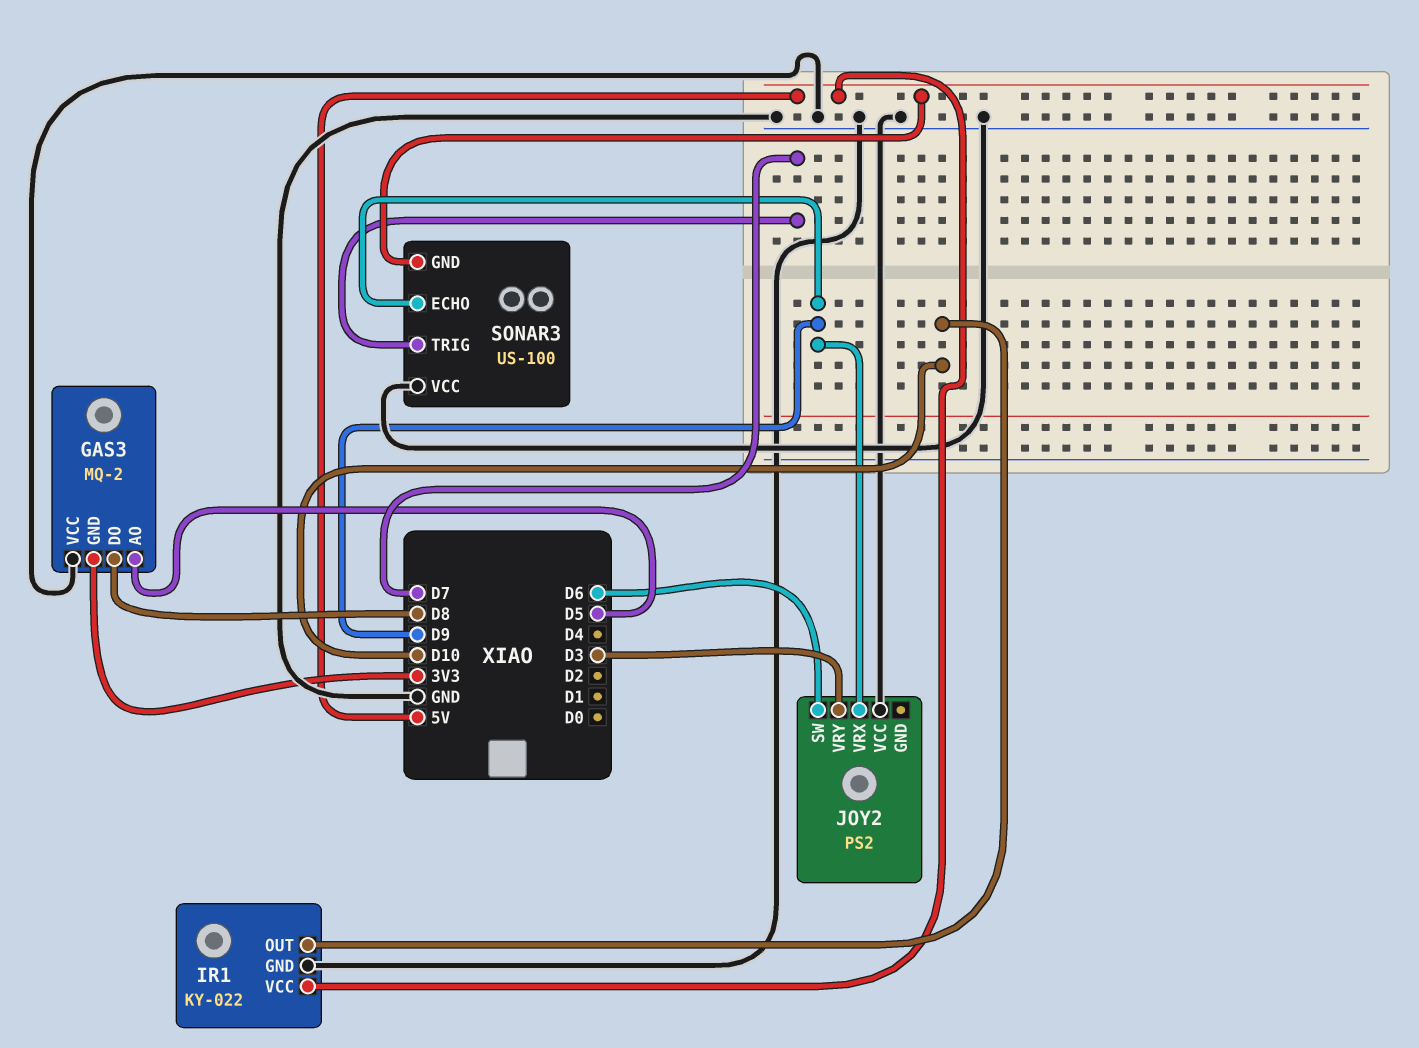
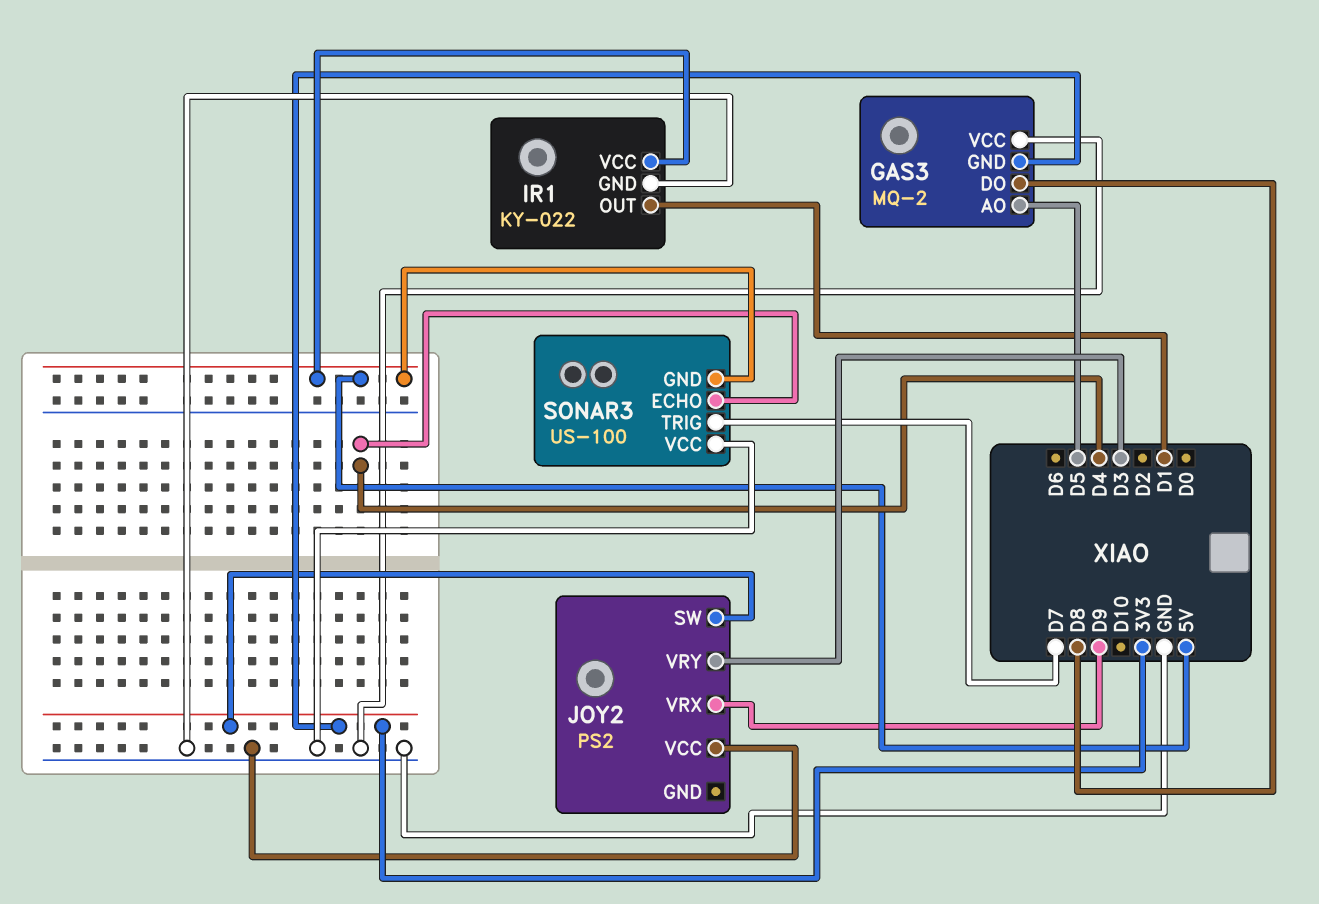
IR1 pin OUT: D10 -> D1
JOY2 pin SW: D6 -> 3V3
SONAR3 pin ECHO: D9 -> D4

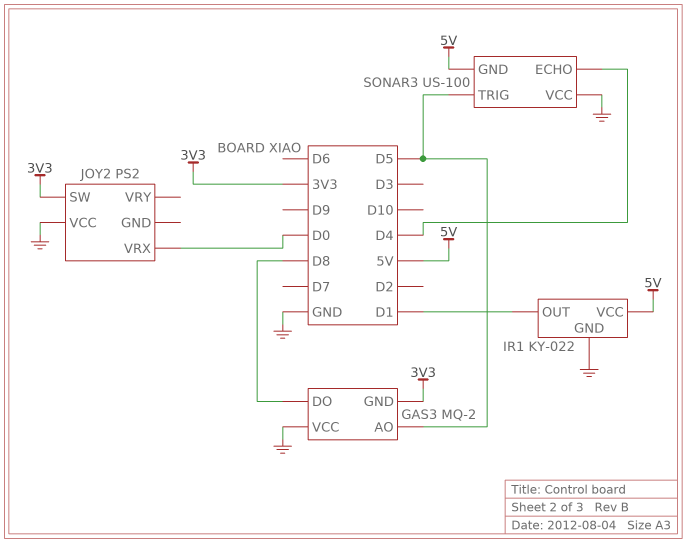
JOY2 pin VRX: D9 -> D0
JOY2 pin VRY: D3 -> none
SONAR3 pin TRIG: D7 -> D5

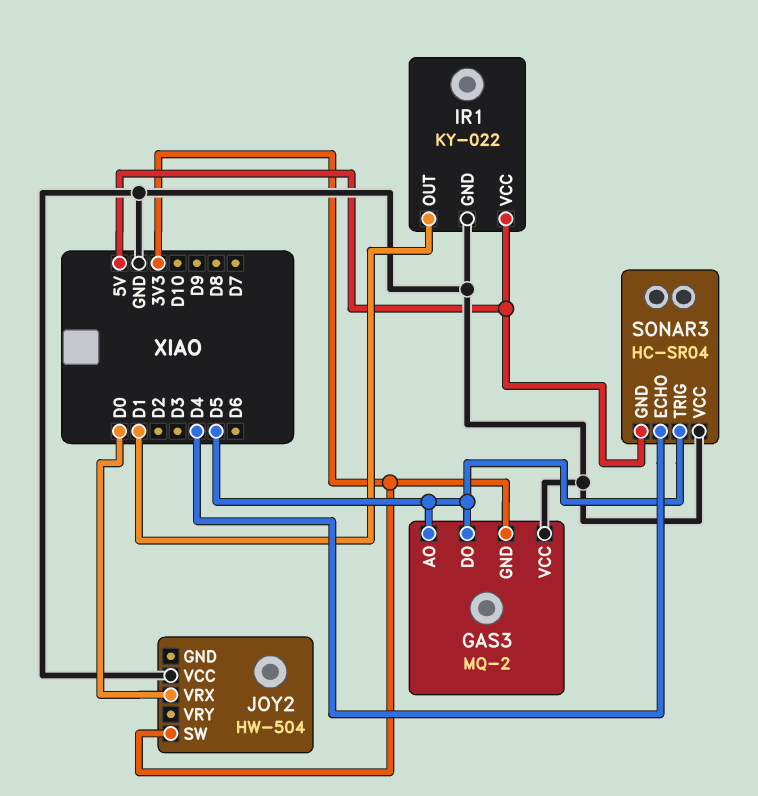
GAS3 pin DO: D8 -> D5
JOY2: PS2 -> HW-504
SONAR3: US-100 -> HC-SR04

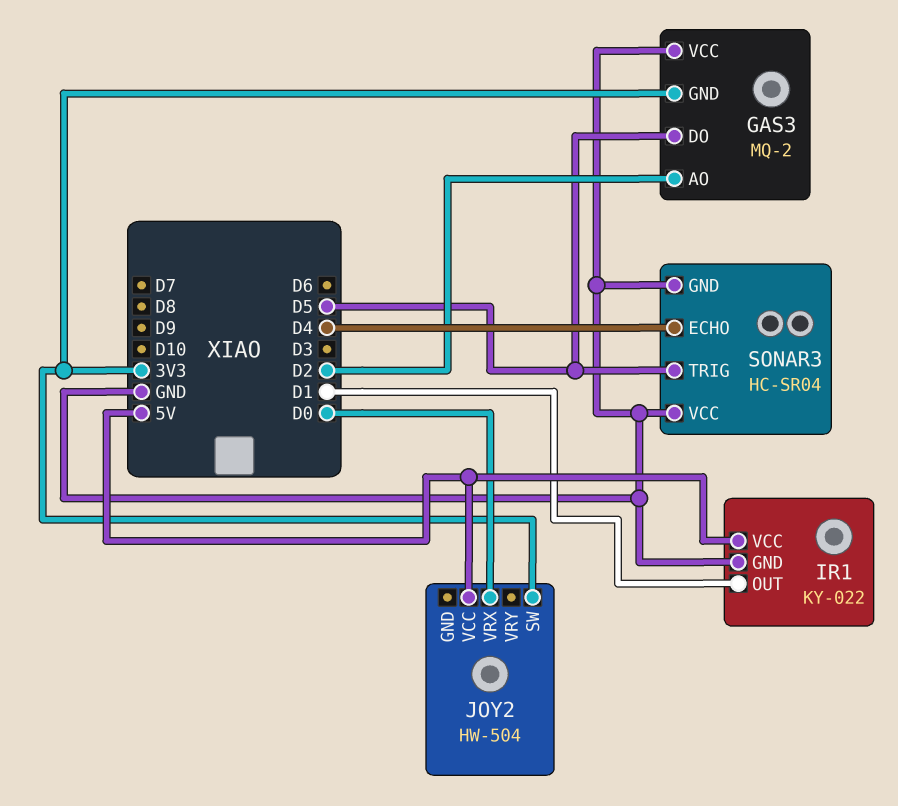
GAS3 pin AO: D5 -> D2
JOY2 pin VCC: GND -> 5V
SONAR3 pin GND: 5V -> GND

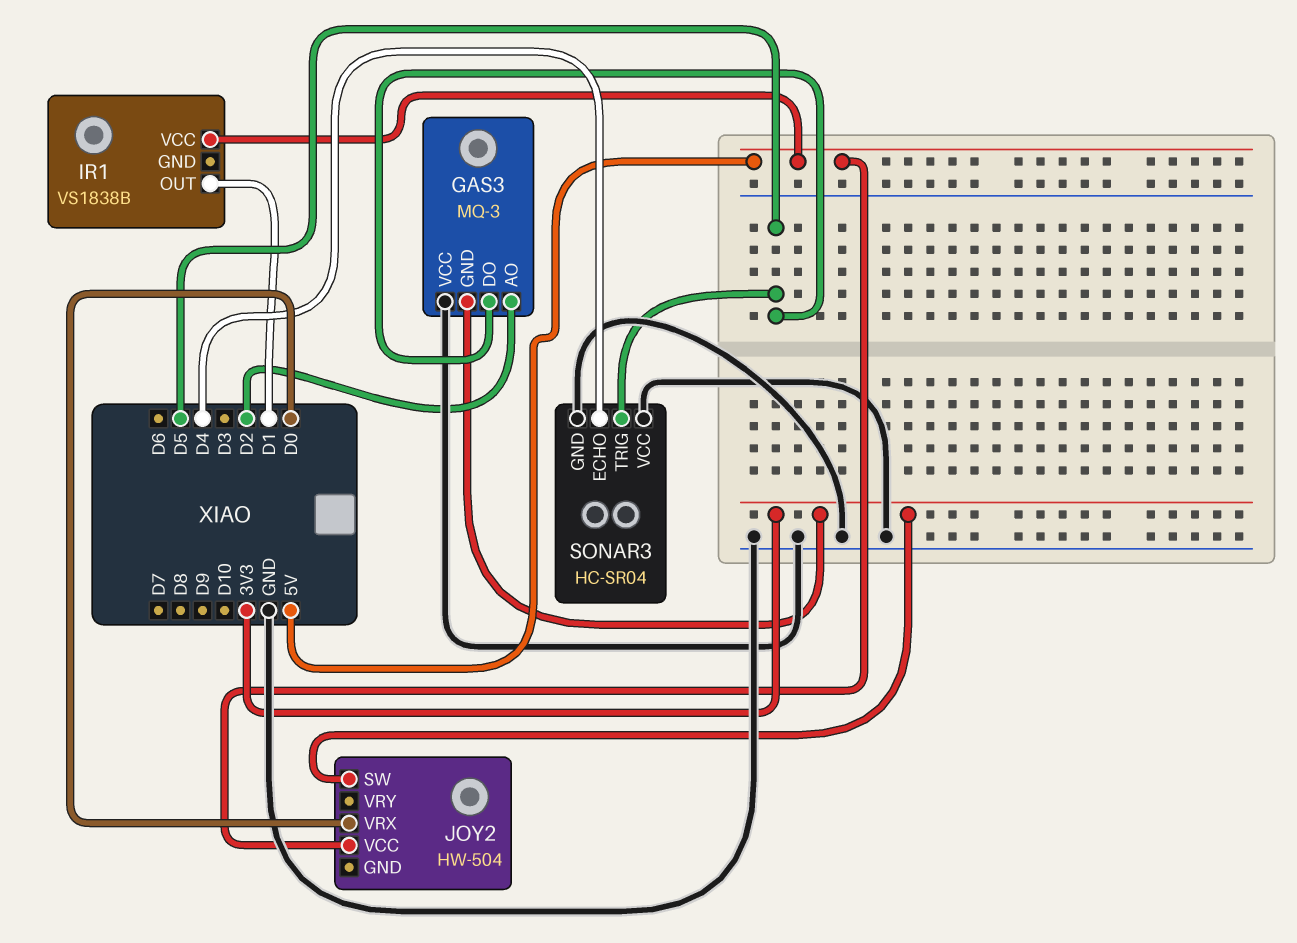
GAS3: MQ-2 -> MQ-3
IR1: KY-022 -> VS1838B
IR1 pin GND: GND -> none

